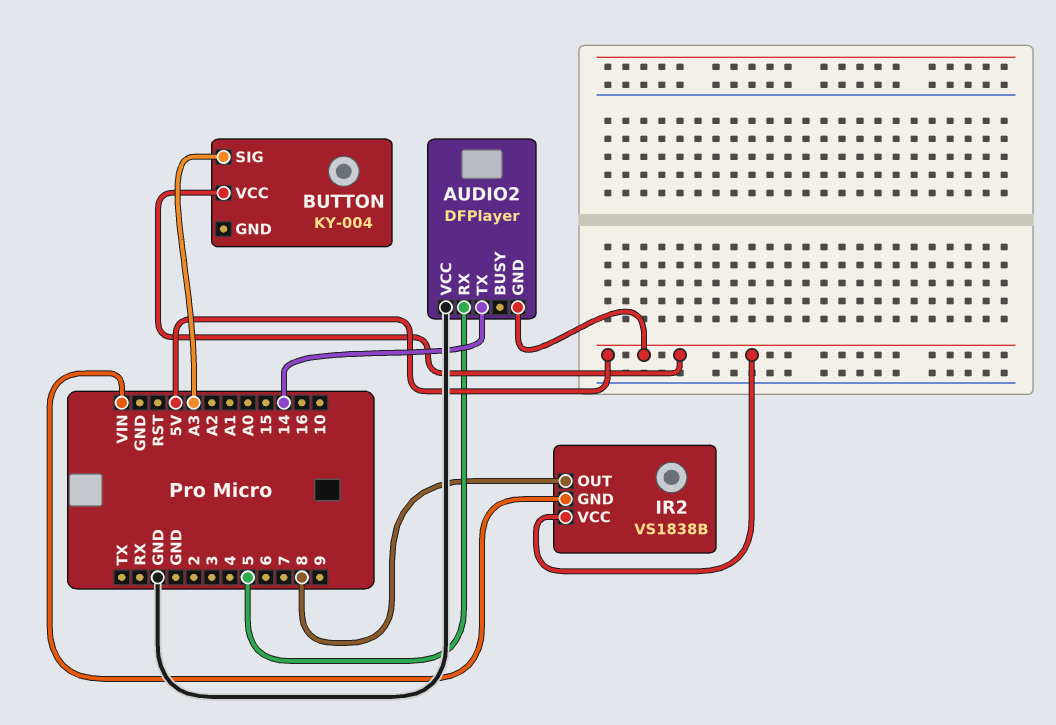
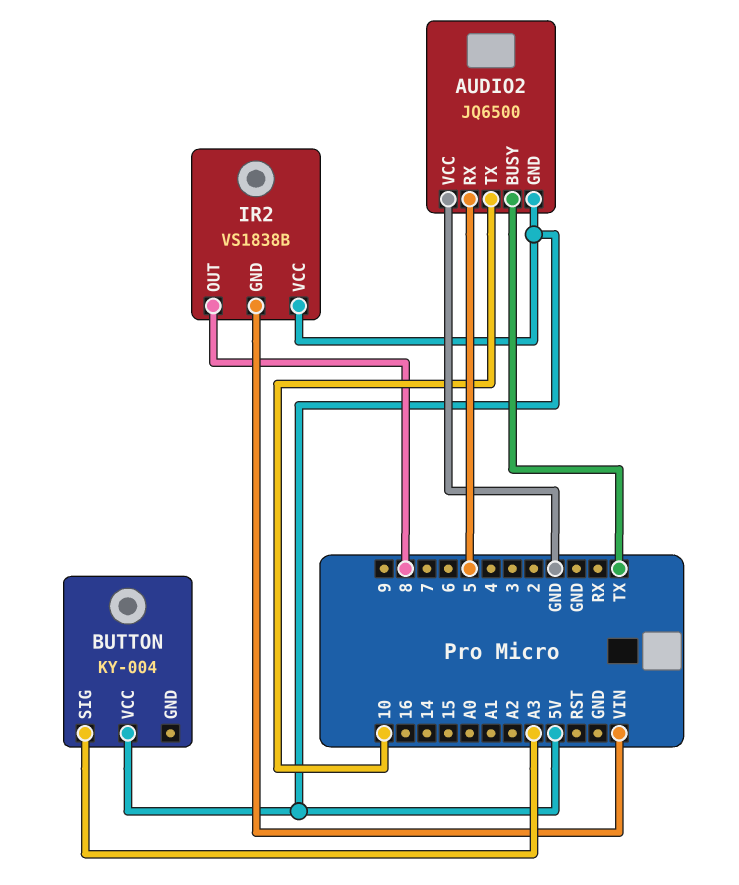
AUDIO2: DFPlayer -> JQ6500
AUDIO2 pin BUSY: none -> TX
AUDIO2 pin TX: 14 -> 10

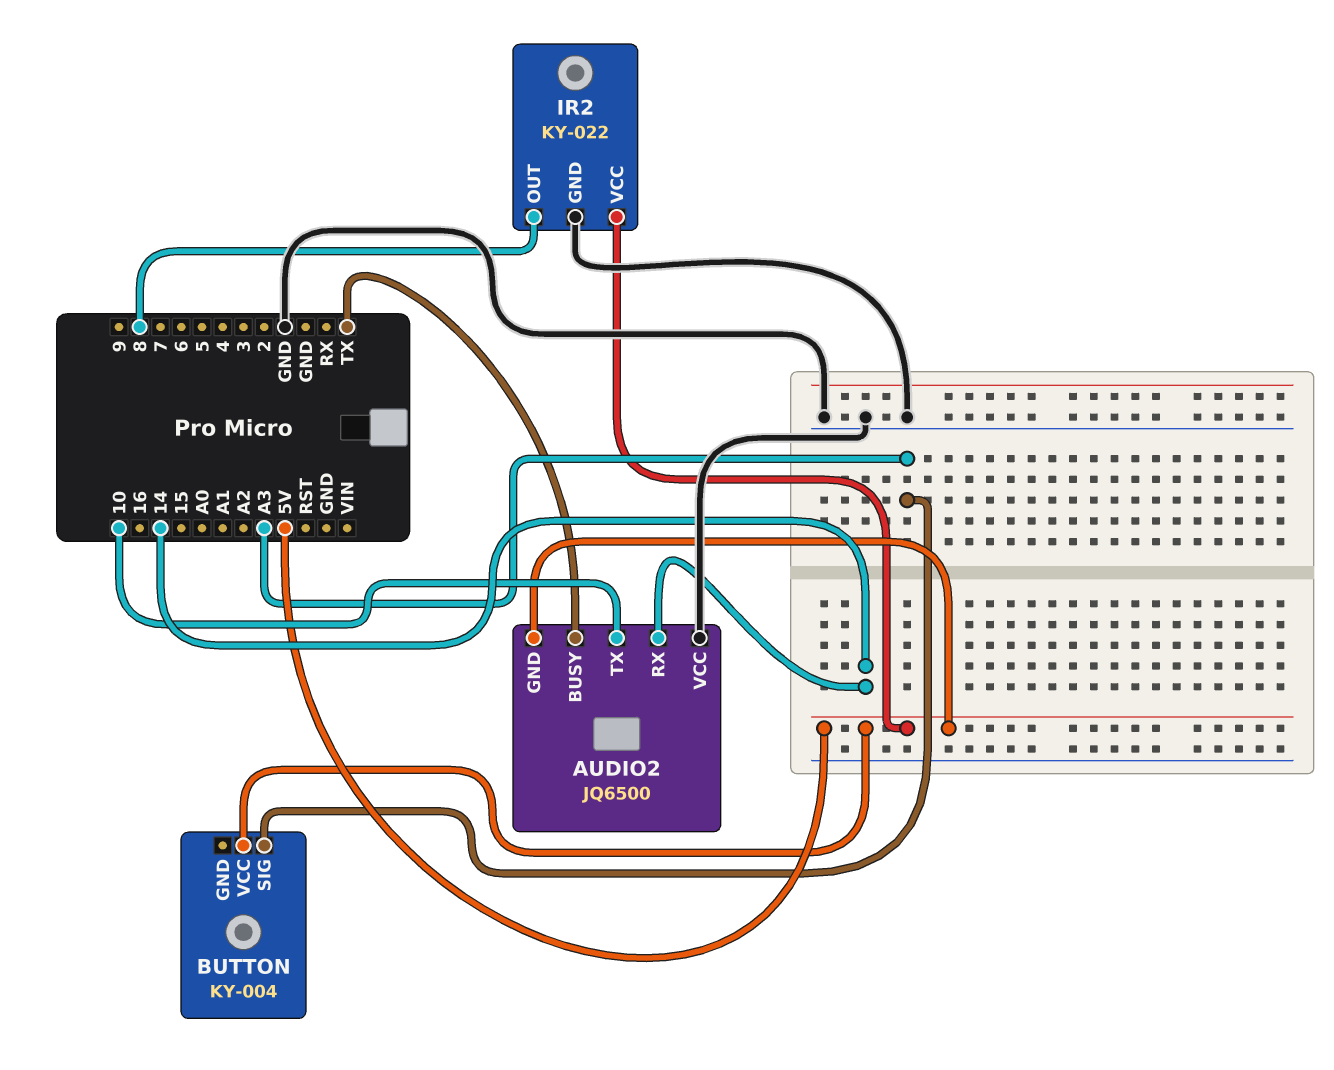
AUDIO2 pin RX: 5 -> 14
IR2: VS1838B -> KY-022
IR2 pin GND: VIN -> GND

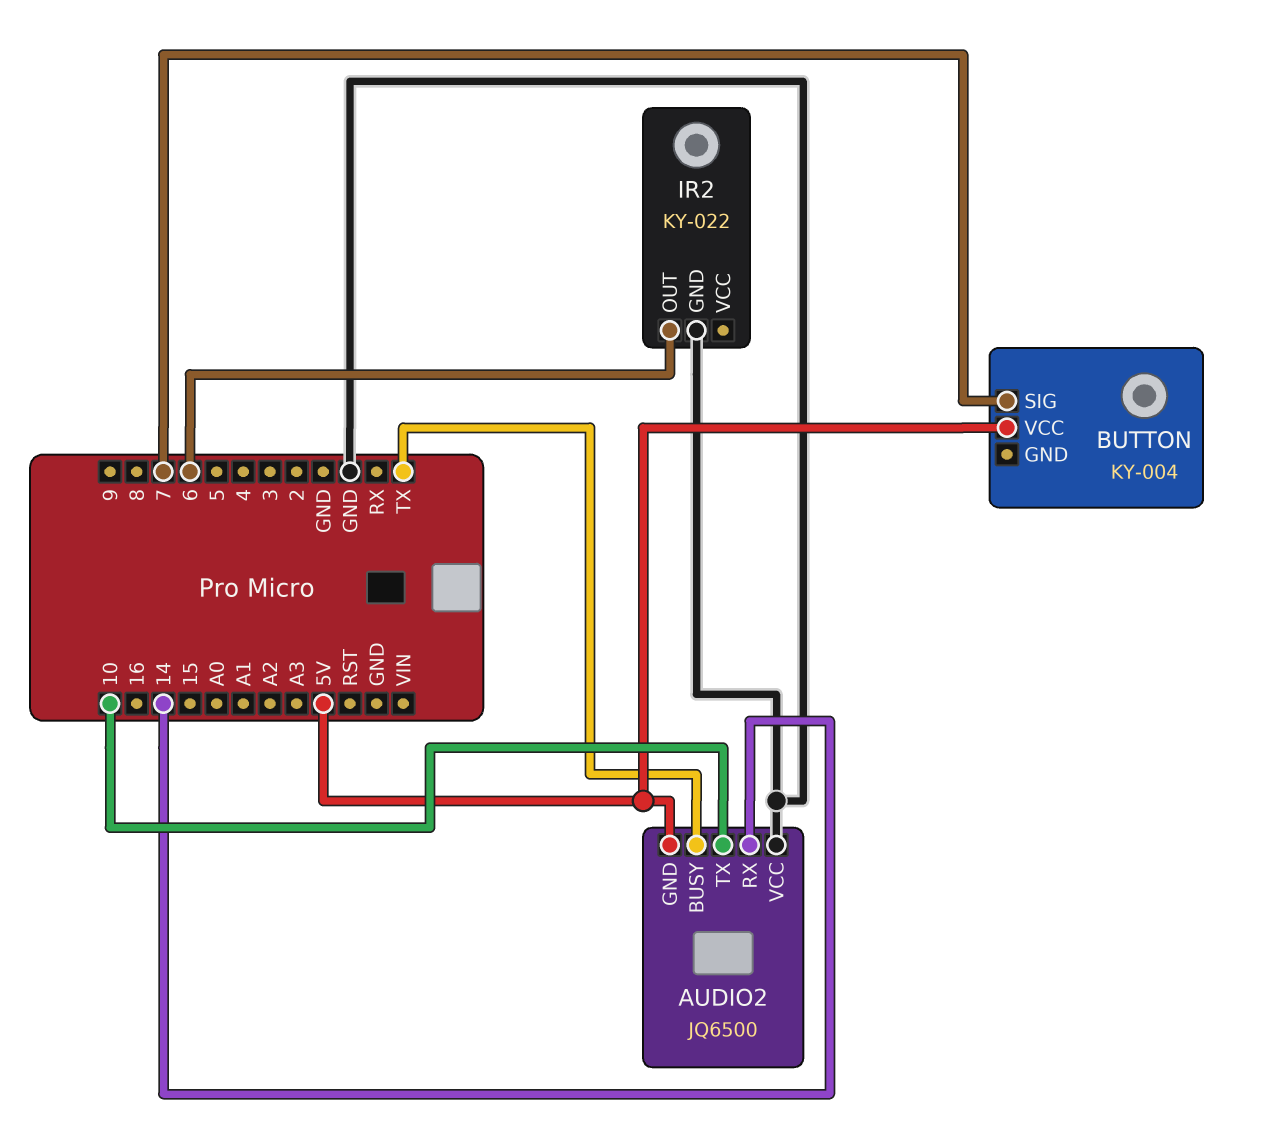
BUTTON pin SIG: A3 -> 7
IR2 pin OUT: 8 -> 6
IR2 pin VCC: 5V -> none

